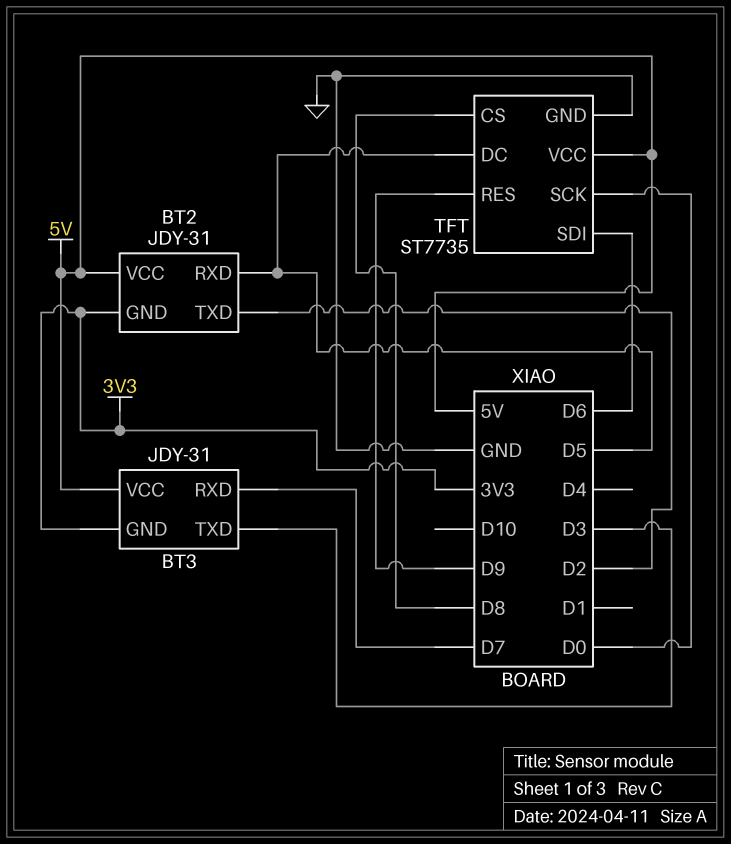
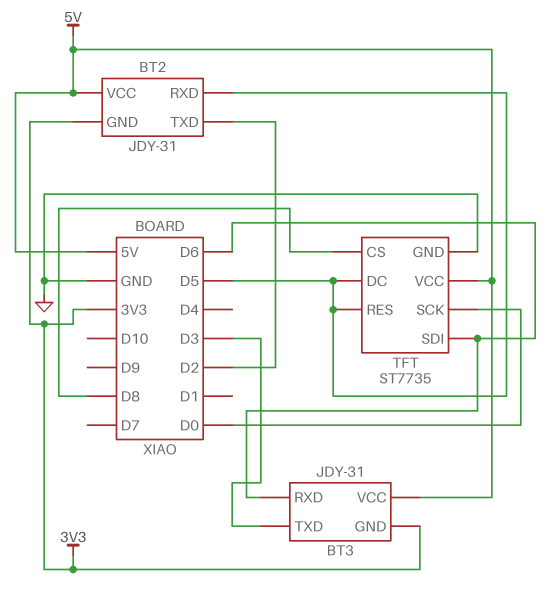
BT3 pin RXD: D7 -> D6
TFT pin RES: D9 -> D5

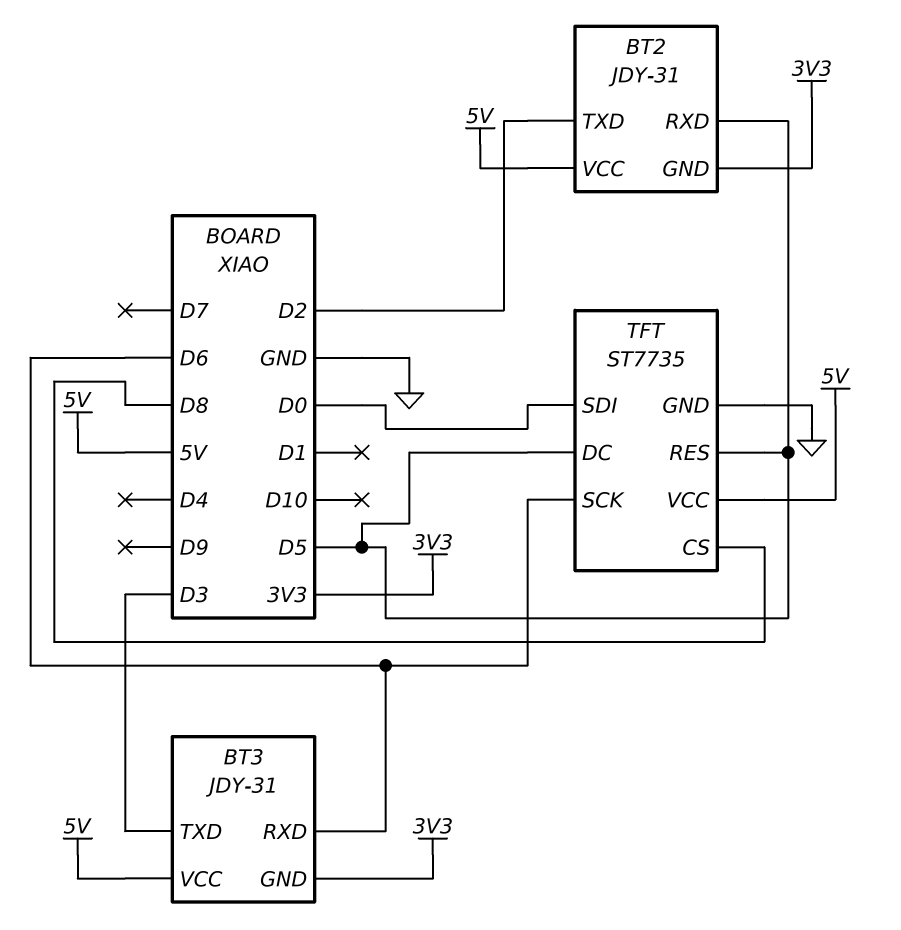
TFT pin SCK: D0 -> D6
TFT pin SDI: D6 -> D0

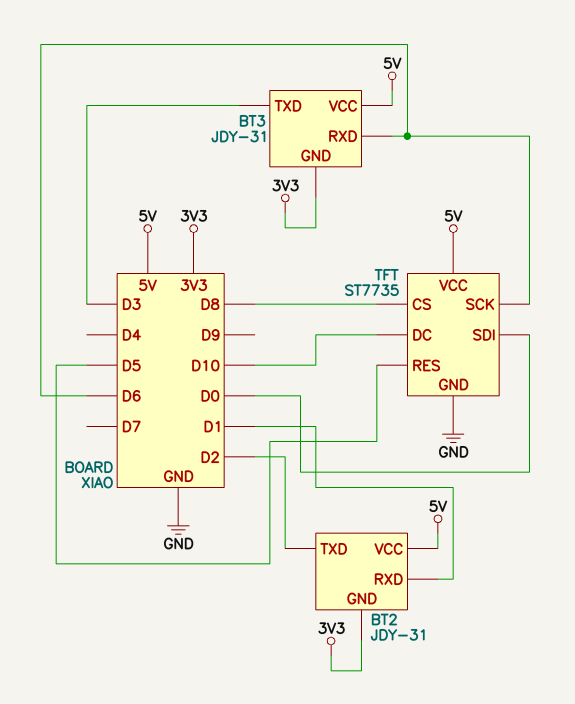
BT2 pin RXD: D5 -> D1
TFT pin DC: D5 -> D10

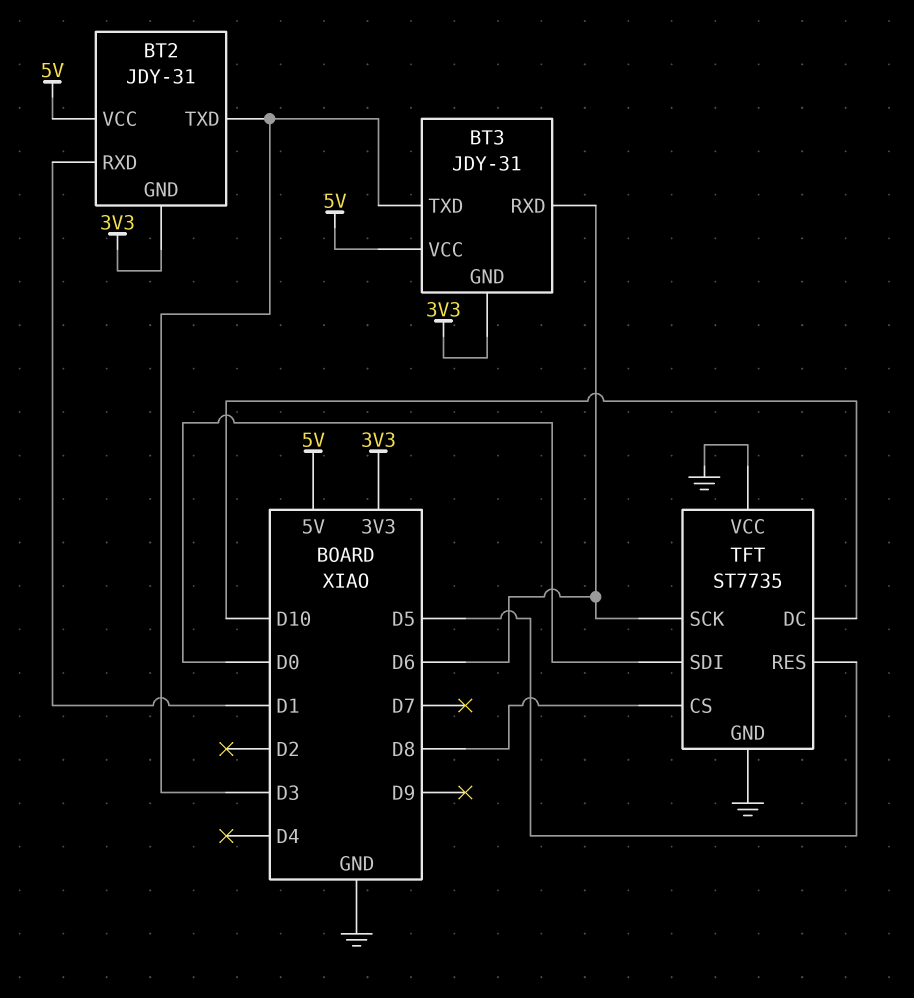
BT2 pin TXD: D2 -> D3
TFT pin VCC: 5V -> GND

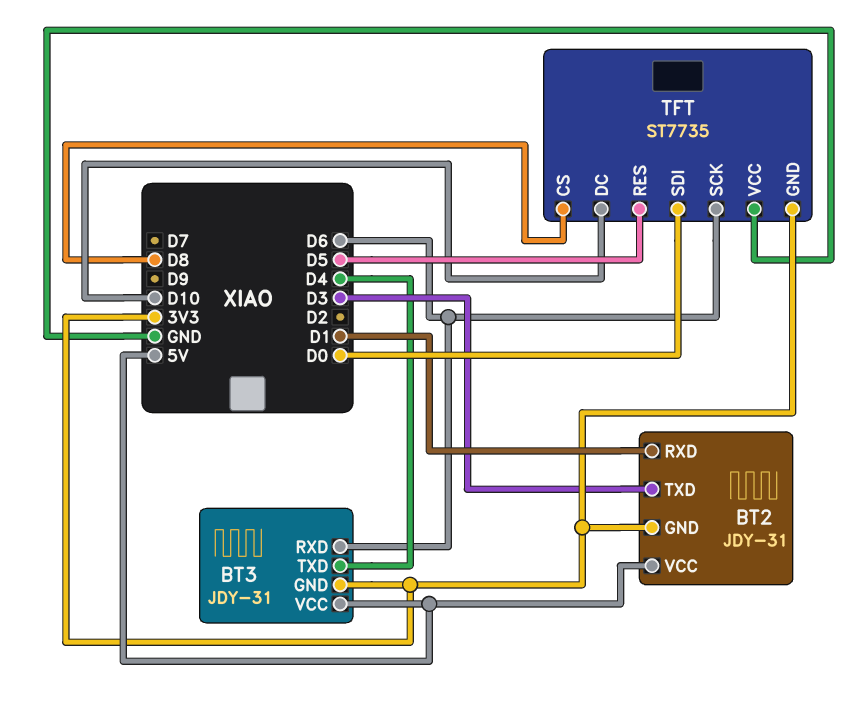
BT3 pin TXD: D3 -> D4
TFT pin GND: GND -> 3V3

